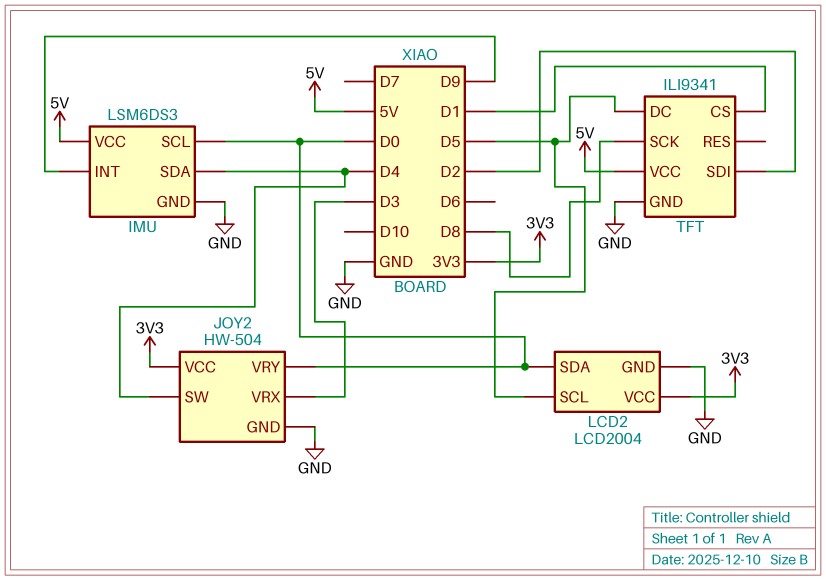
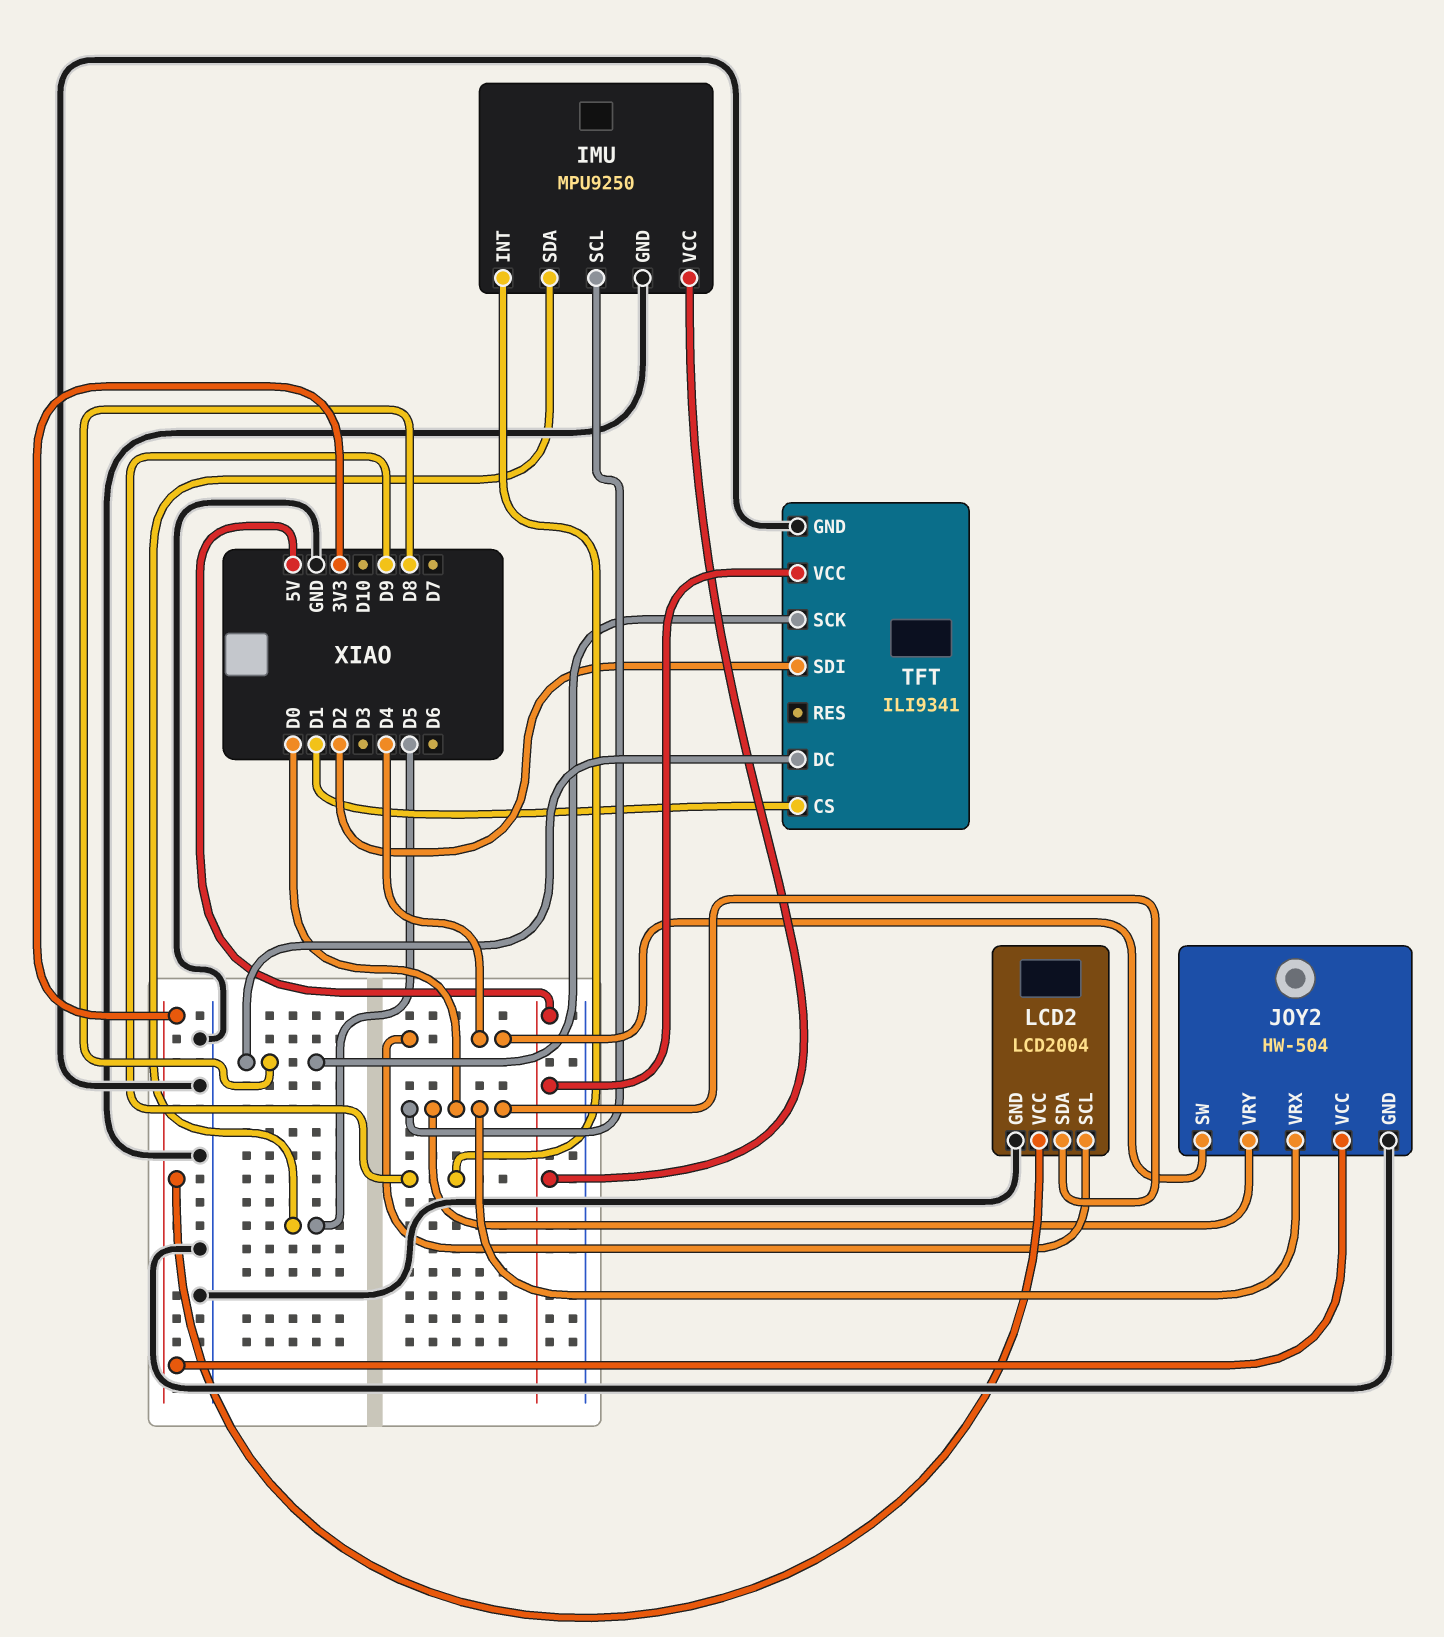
IMU: LSM6DS3 -> MPU9250
IMU pin SDA: D4 -> D5
JOY2 pin VRX: D3 -> D0
LCD2 pin SCL: D5 -> D4
TFT pin DC: D5 -> D8

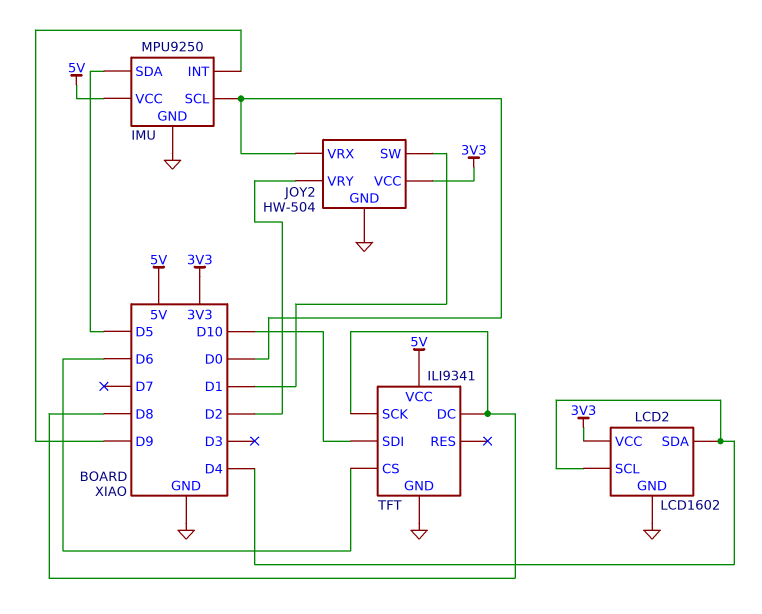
JOY2 pin SW: D4 -> D1
JOY2 pin VRY: D0 -> D2
LCD2: LCD2004 -> LCD1602
LCD2 pin SDA: D0 -> D4
TFT pin CS: D1 -> D6
TFT pin SDI: D2 -> D10

